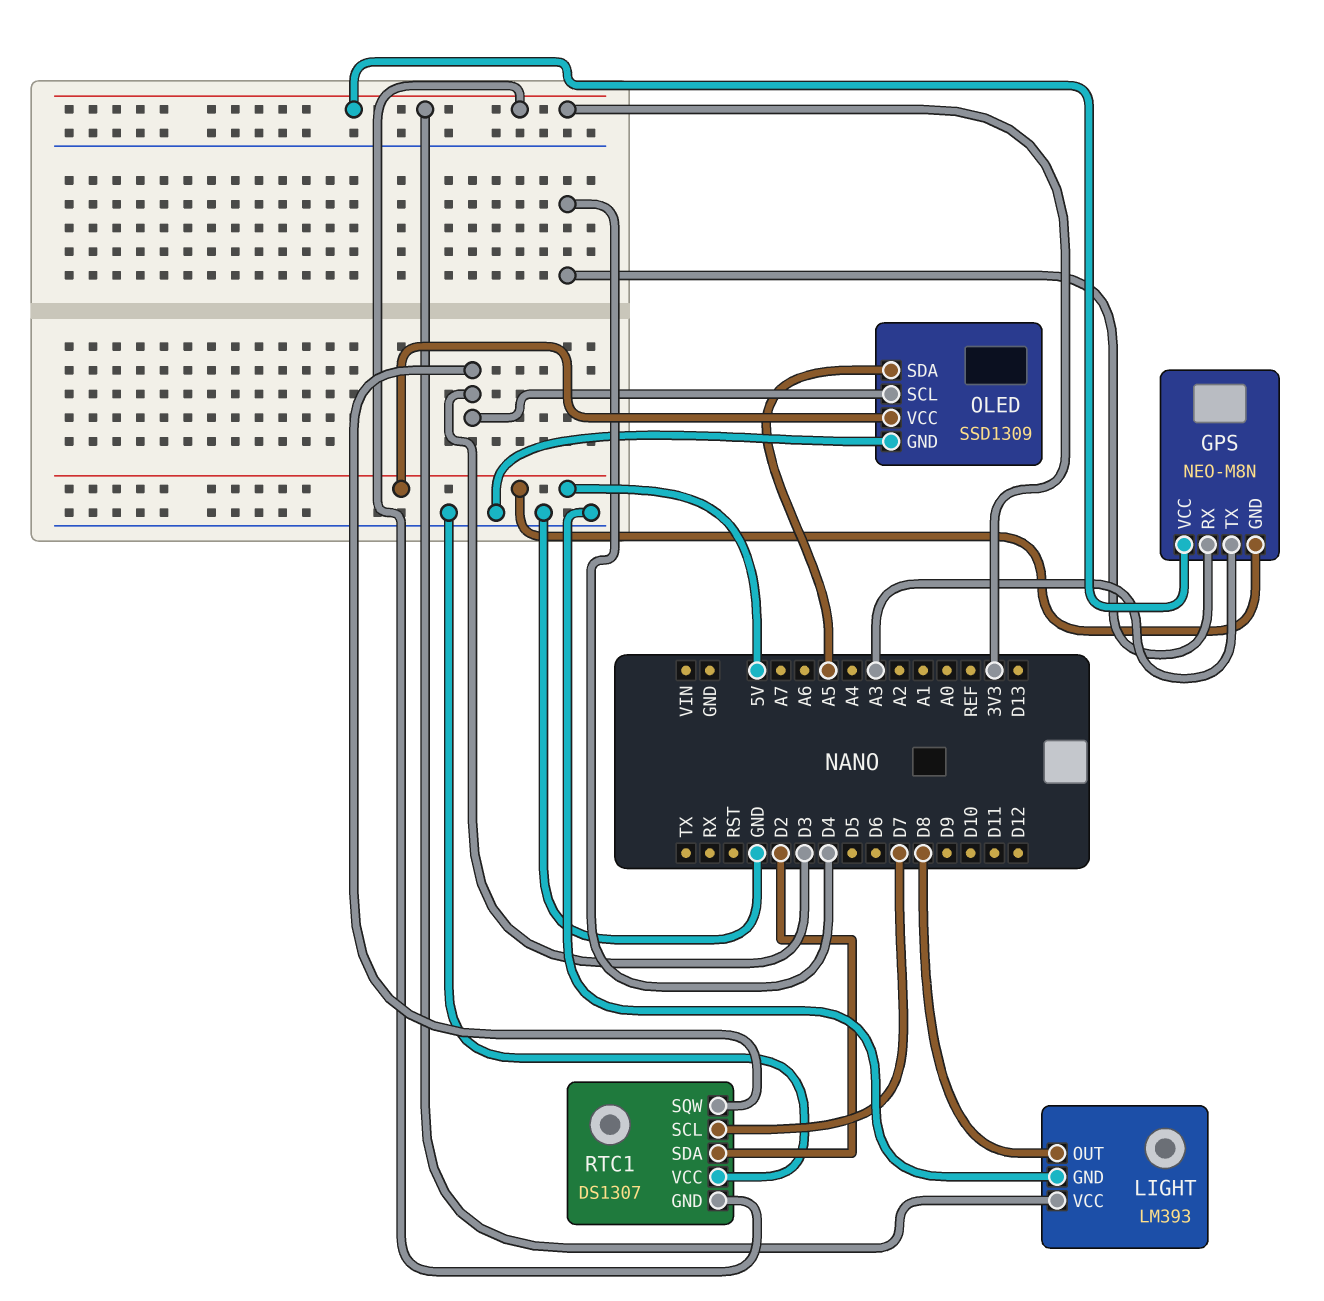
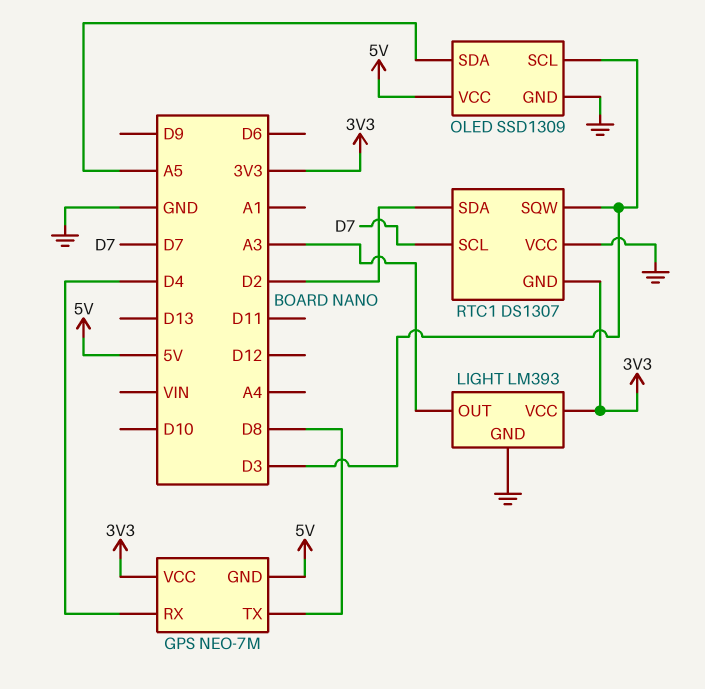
GPS: NEO-M8N -> NEO-7M
GPS pin TX: A3 -> D8
LIGHT pin OUT: D8 -> A3

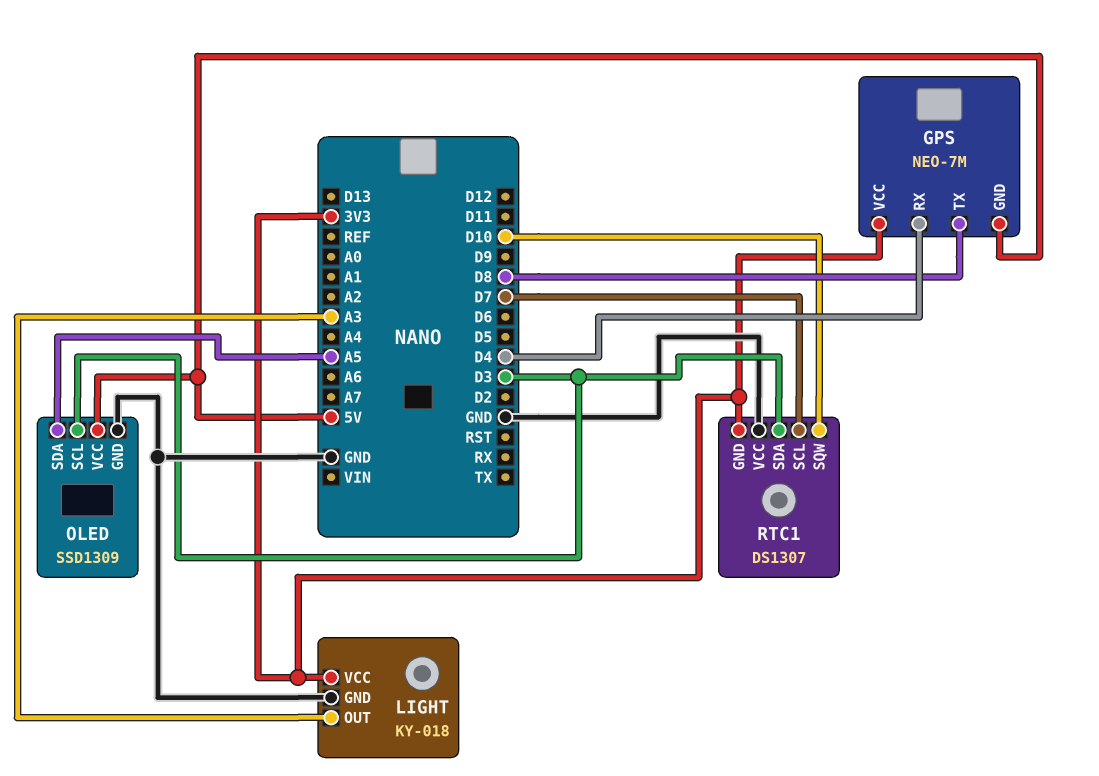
LIGHT: LM393 -> KY-018
RTC1 pin SDA: D2 -> D3
RTC1 pin SQW: D3 -> D10

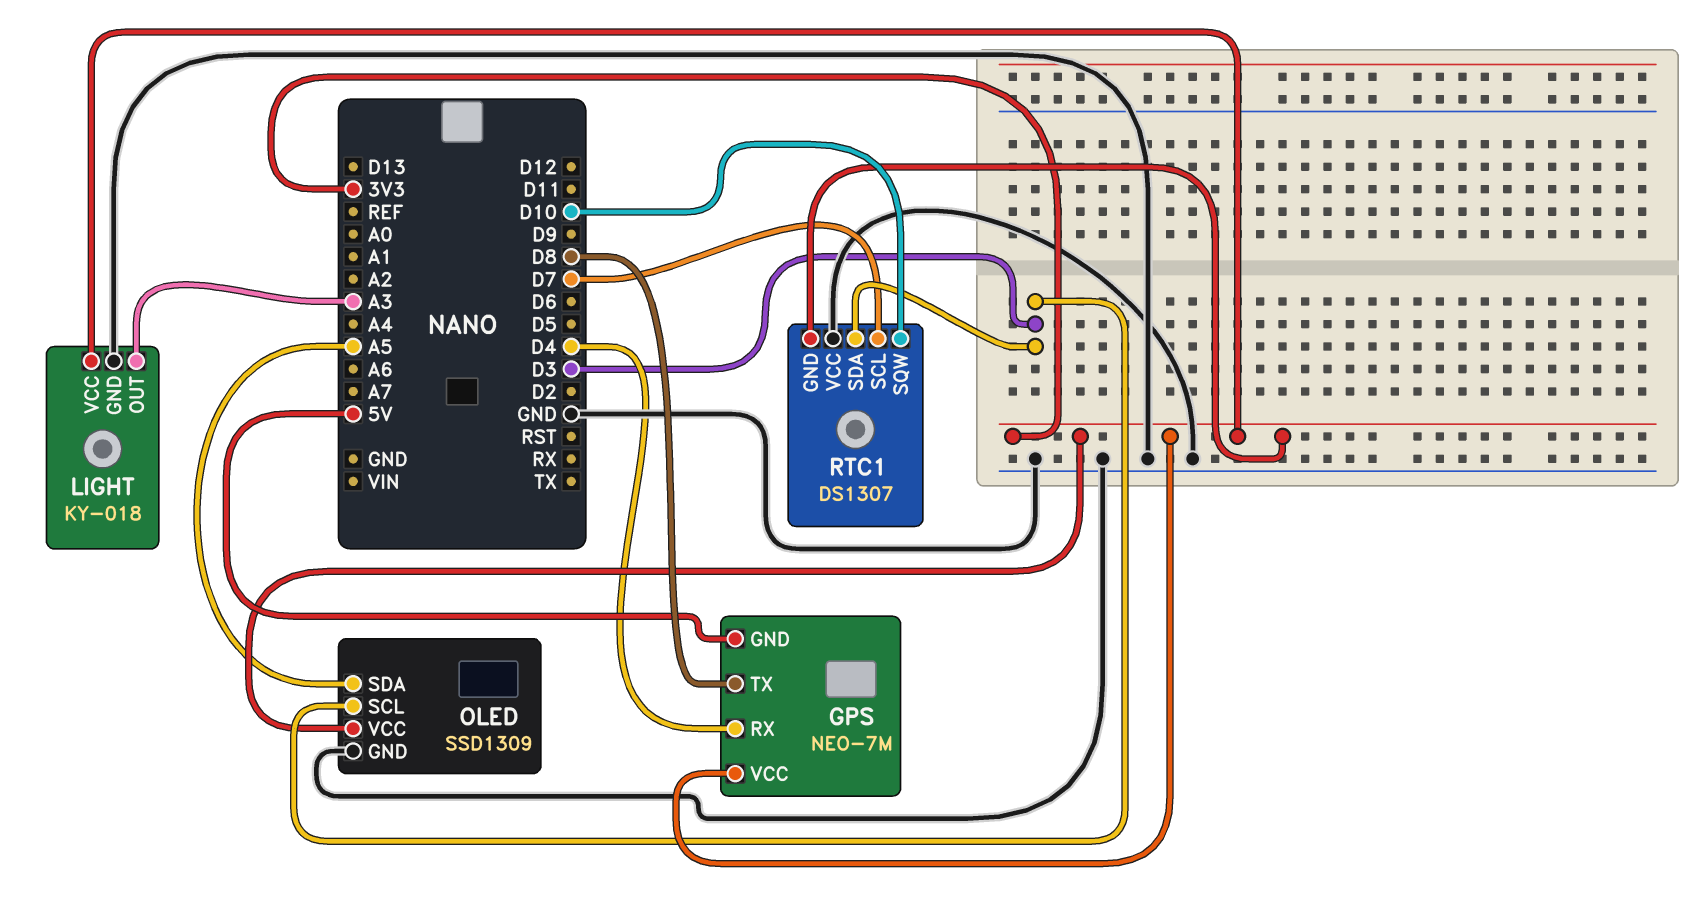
OLED pin VCC: 5V -> 3V3

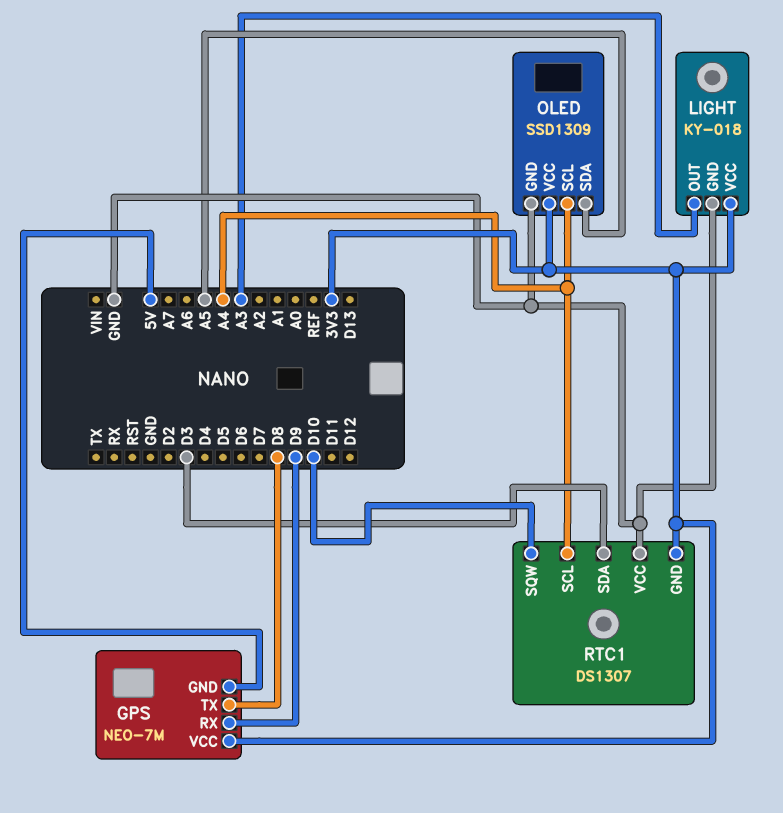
GPS pin RX: D4 -> D9
OLED pin SCL: D3 -> A4
RTC1 pin SCL: D7 -> A4

